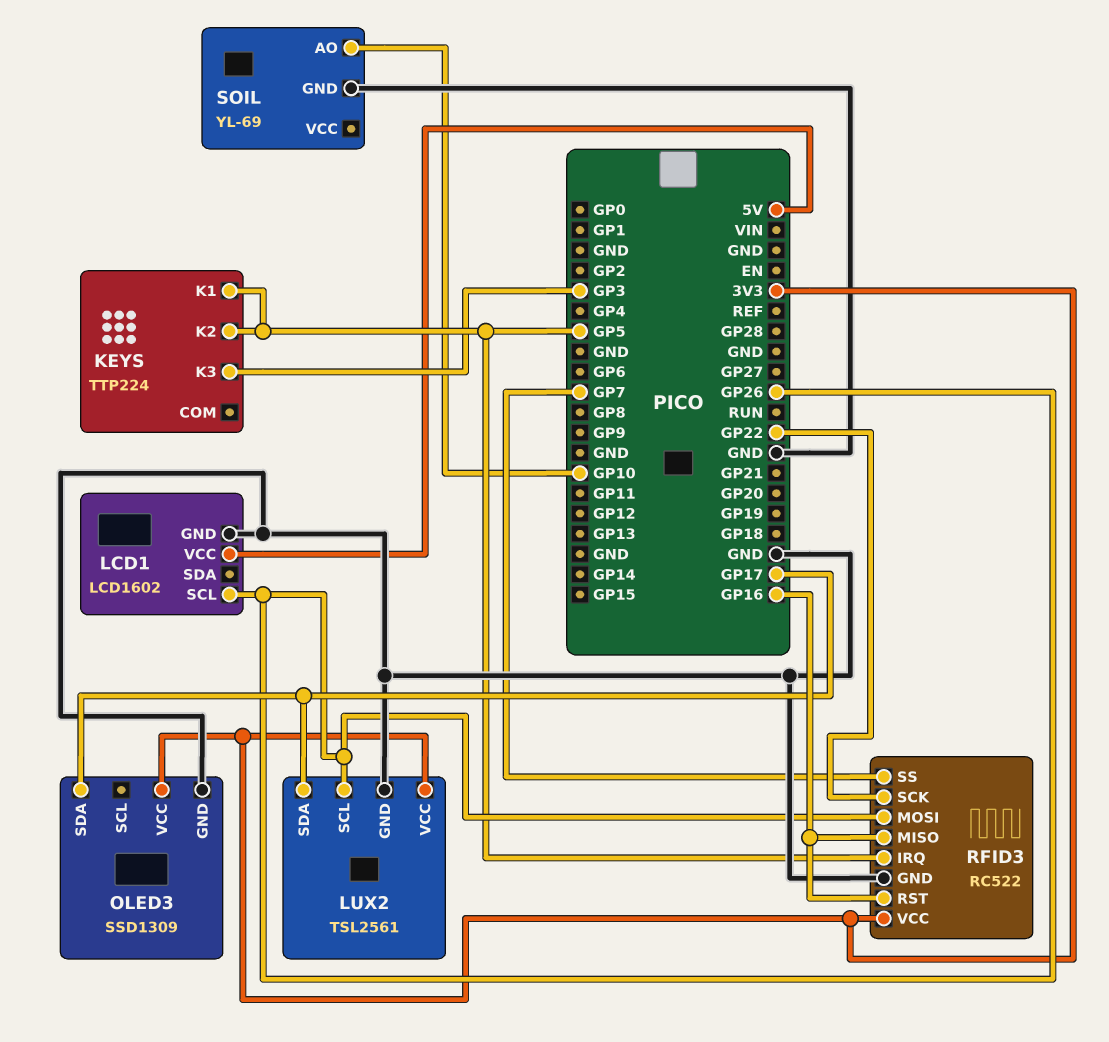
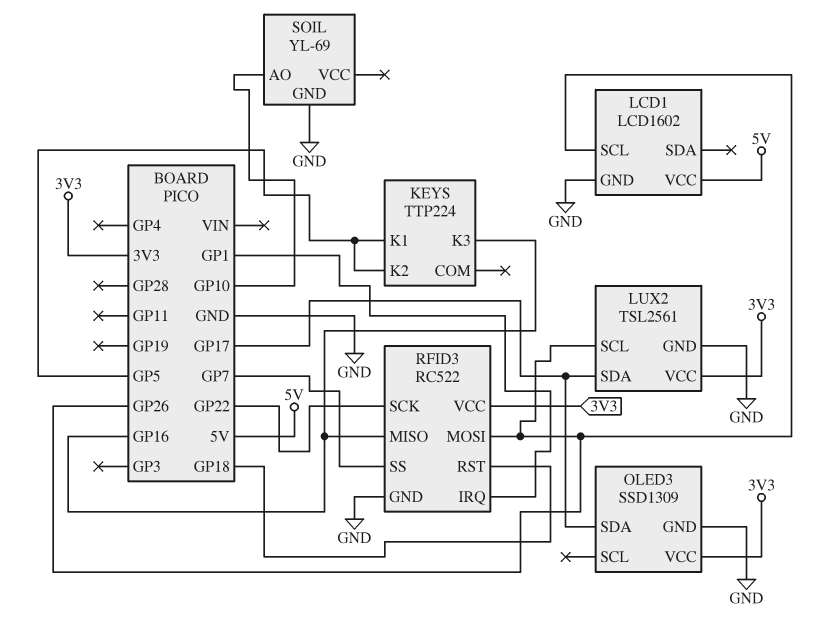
KEYS pin K3: GP3 -> GP16
RFID3 pin IRQ: GP5 -> GP1
RFID3 pin RST: GP16 -> GP18

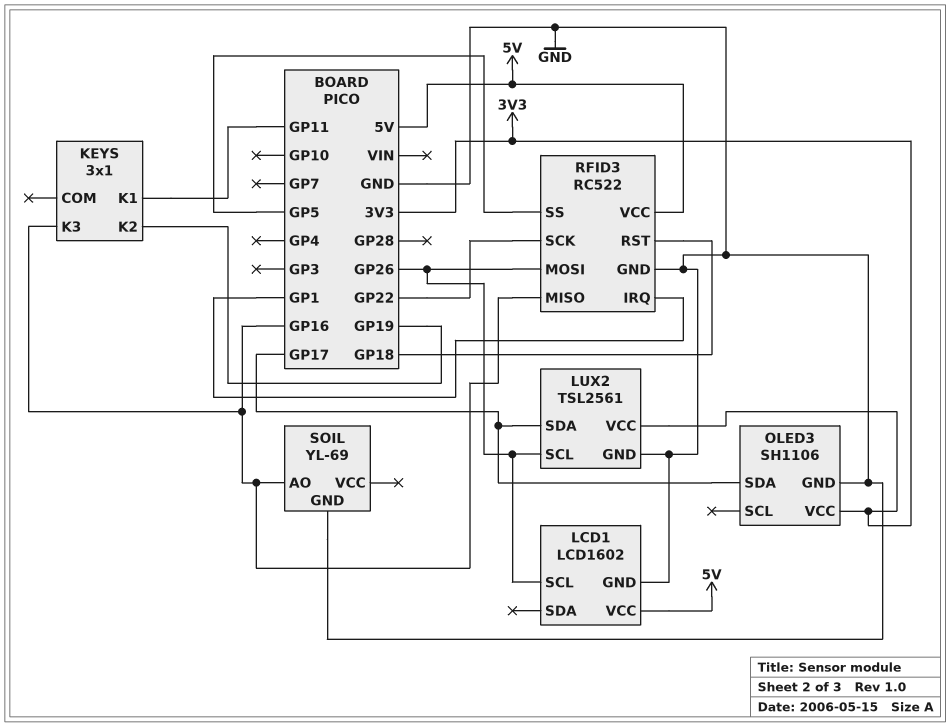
KEYS: TTP224 -> 3x1
KEYS pin K1: GP5 -> GP11
KEYS pin K2: GP5 -> GP19
OLED3: SSD1309 -> SH1106
RFID3 pin SS: GP7 -> GP5
RFID3 pin VCC: 3V3 -> 5V
SOIL pin AO: GP10 -> GP16

